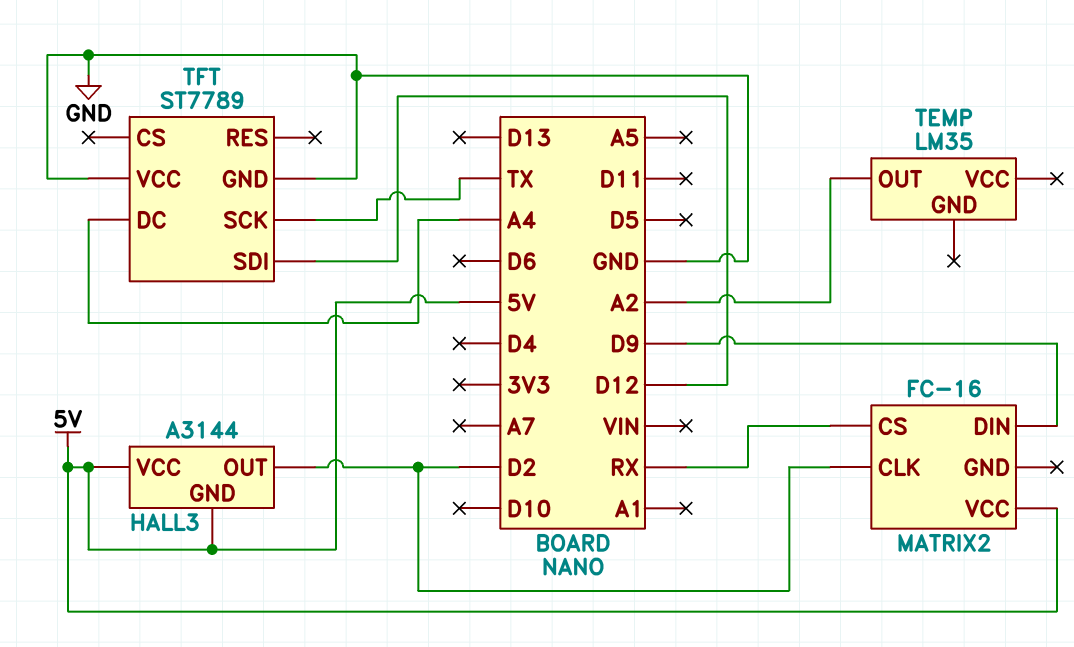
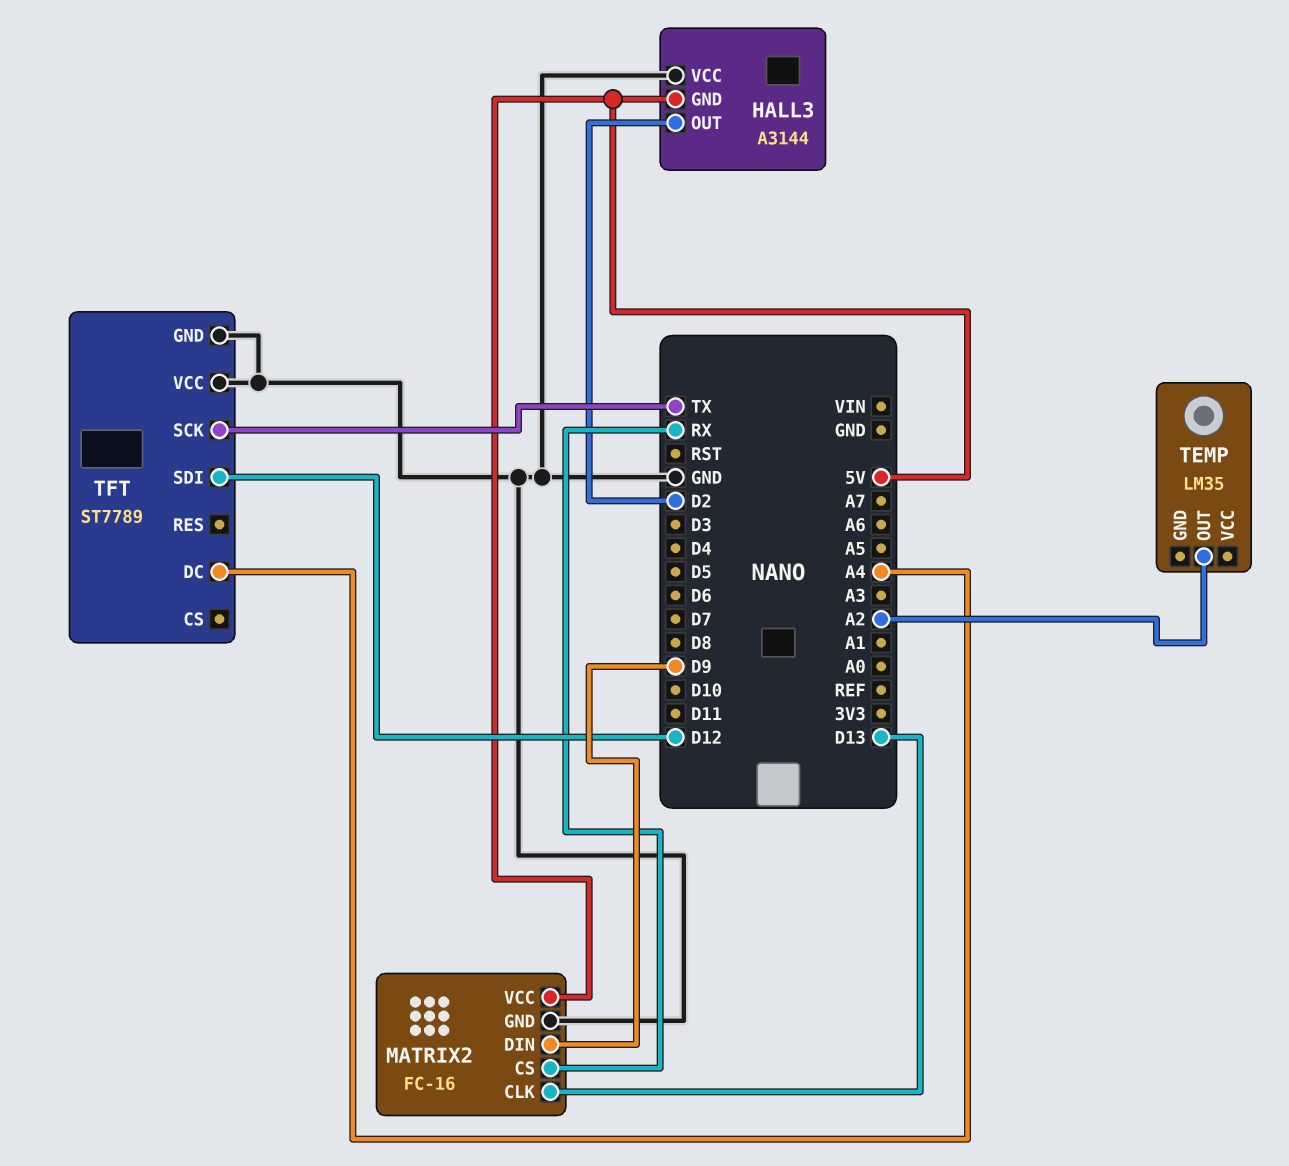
HALL3 pin VCC: 5V -> GND
MATRIX2 pin CLK: D2 -> D13
MATRIX2 pin GND: none -> GND

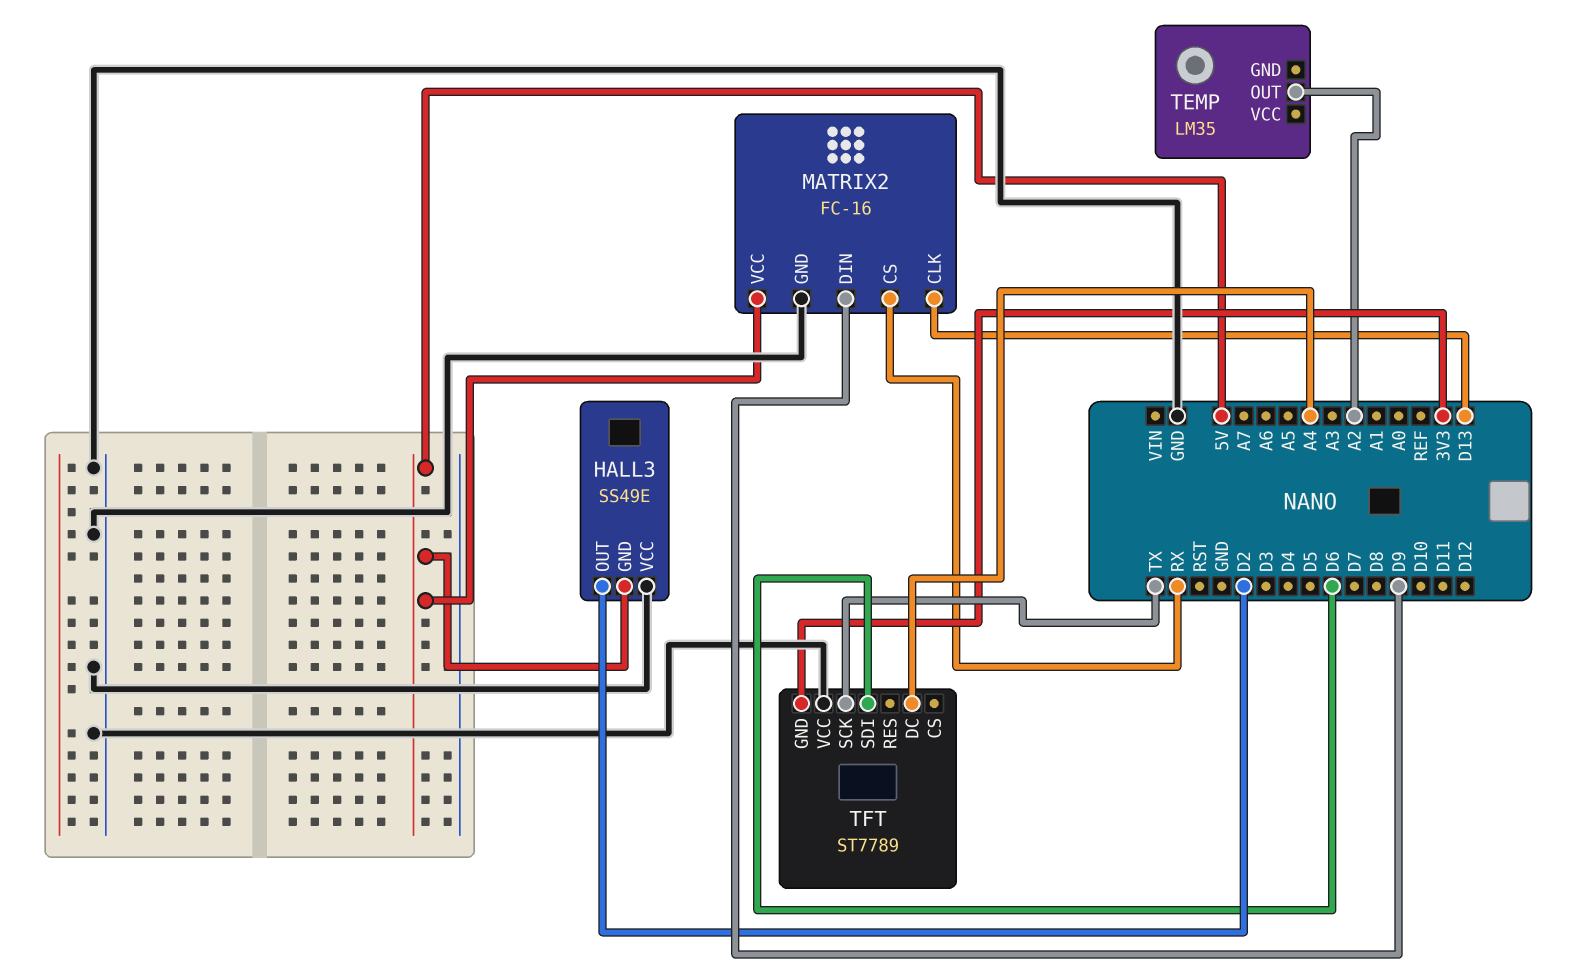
HALL3: A3144 -> SS49E
TFT pin GND: GND -> 3V3
TFT pin SDI: D12 -> D6

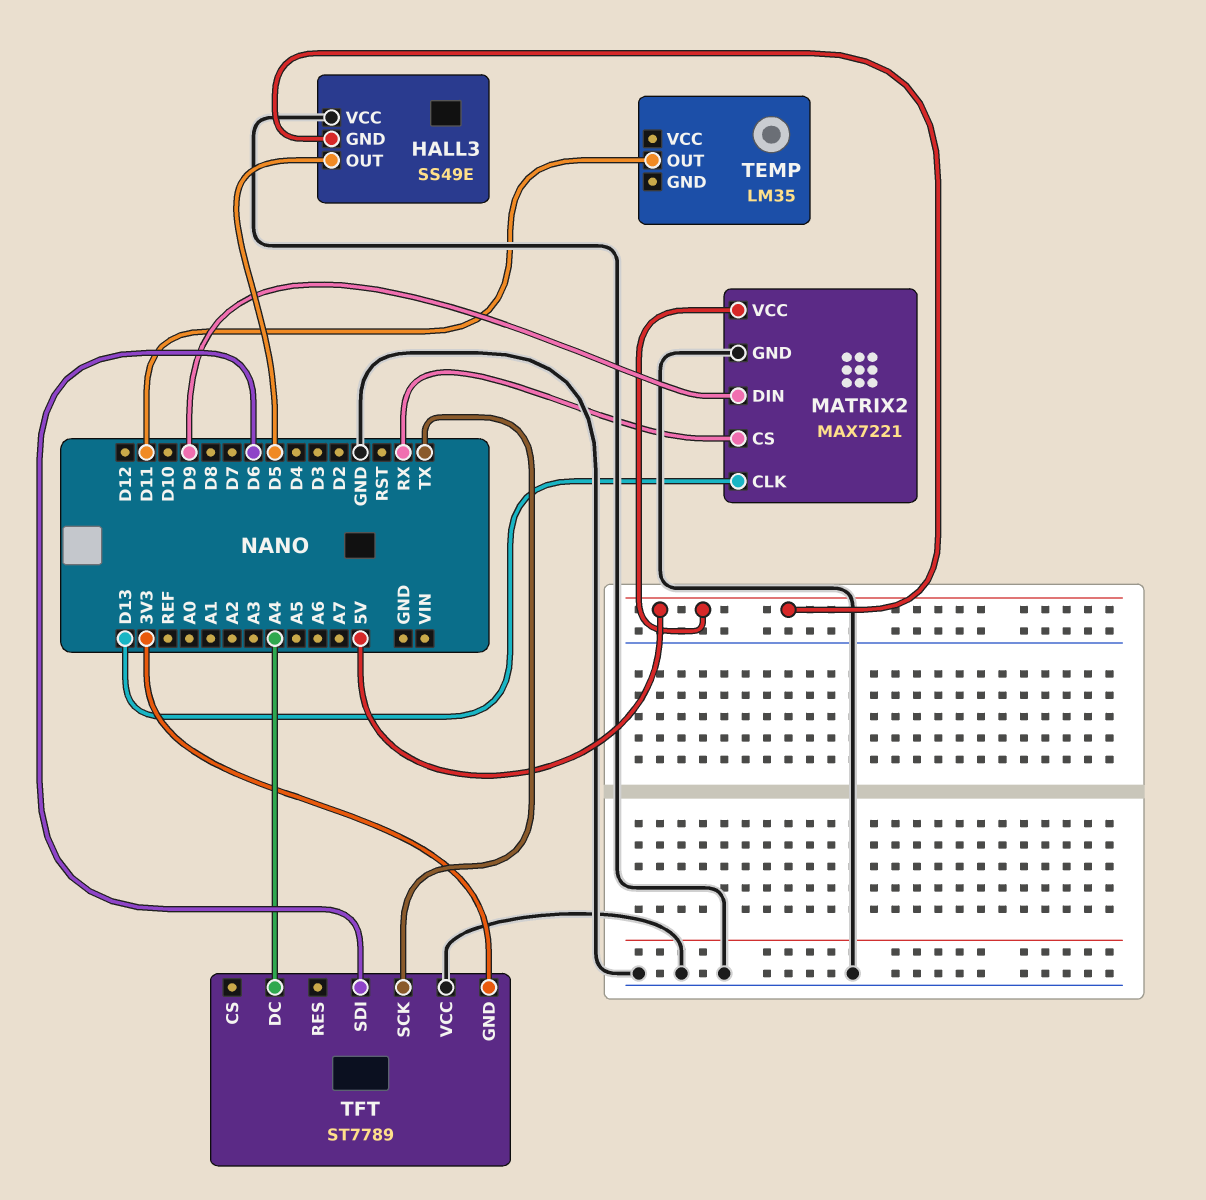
HALL3 pin OUT: D2 -> D5
MATRIX2: FC-16 -> MAX7221
TEMP pin OUT: A2 -> D11

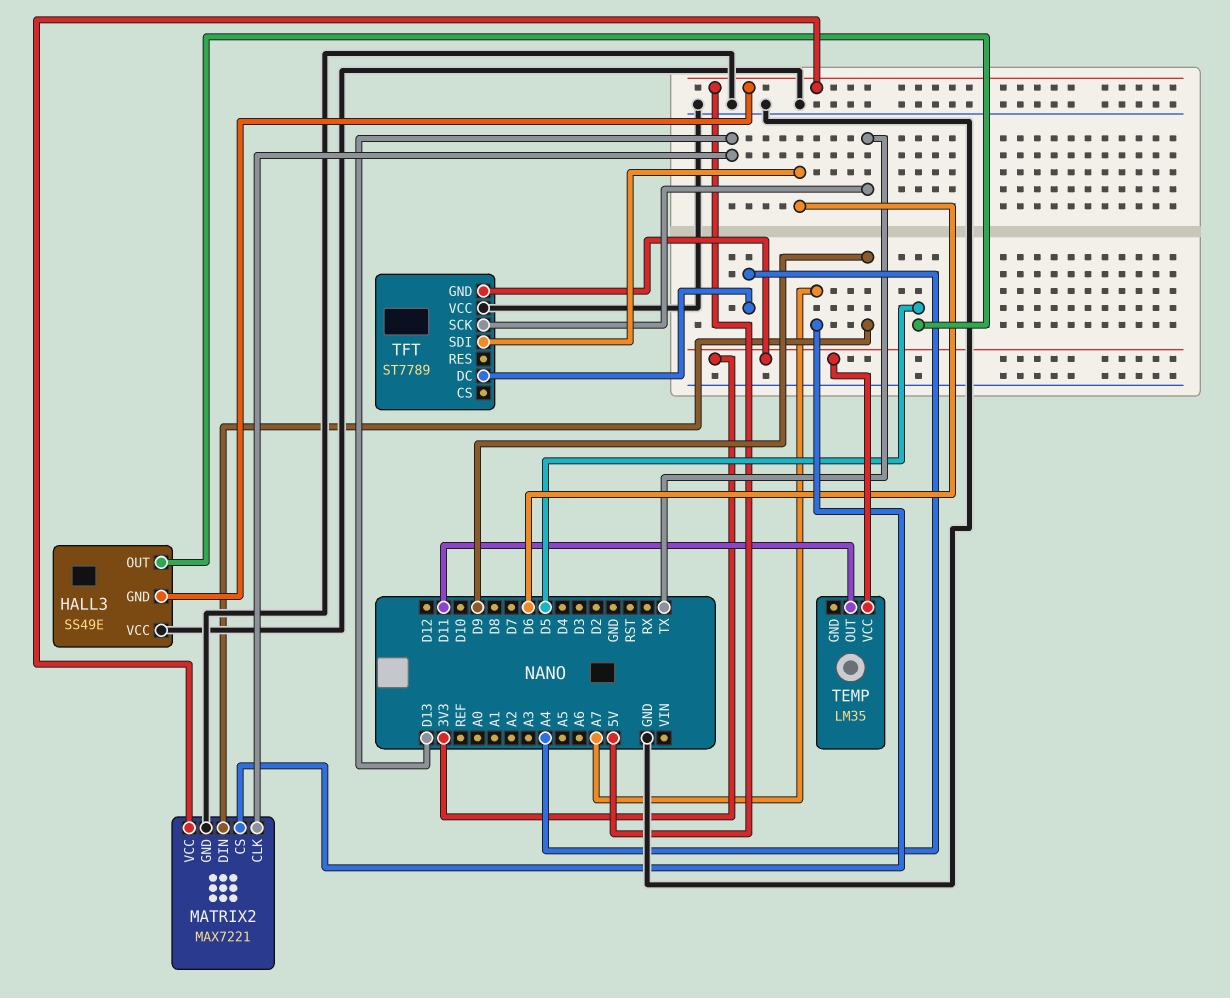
MATRIX2 pin CS: RX -> A7
TEMP pin VCC: none -> 3V3

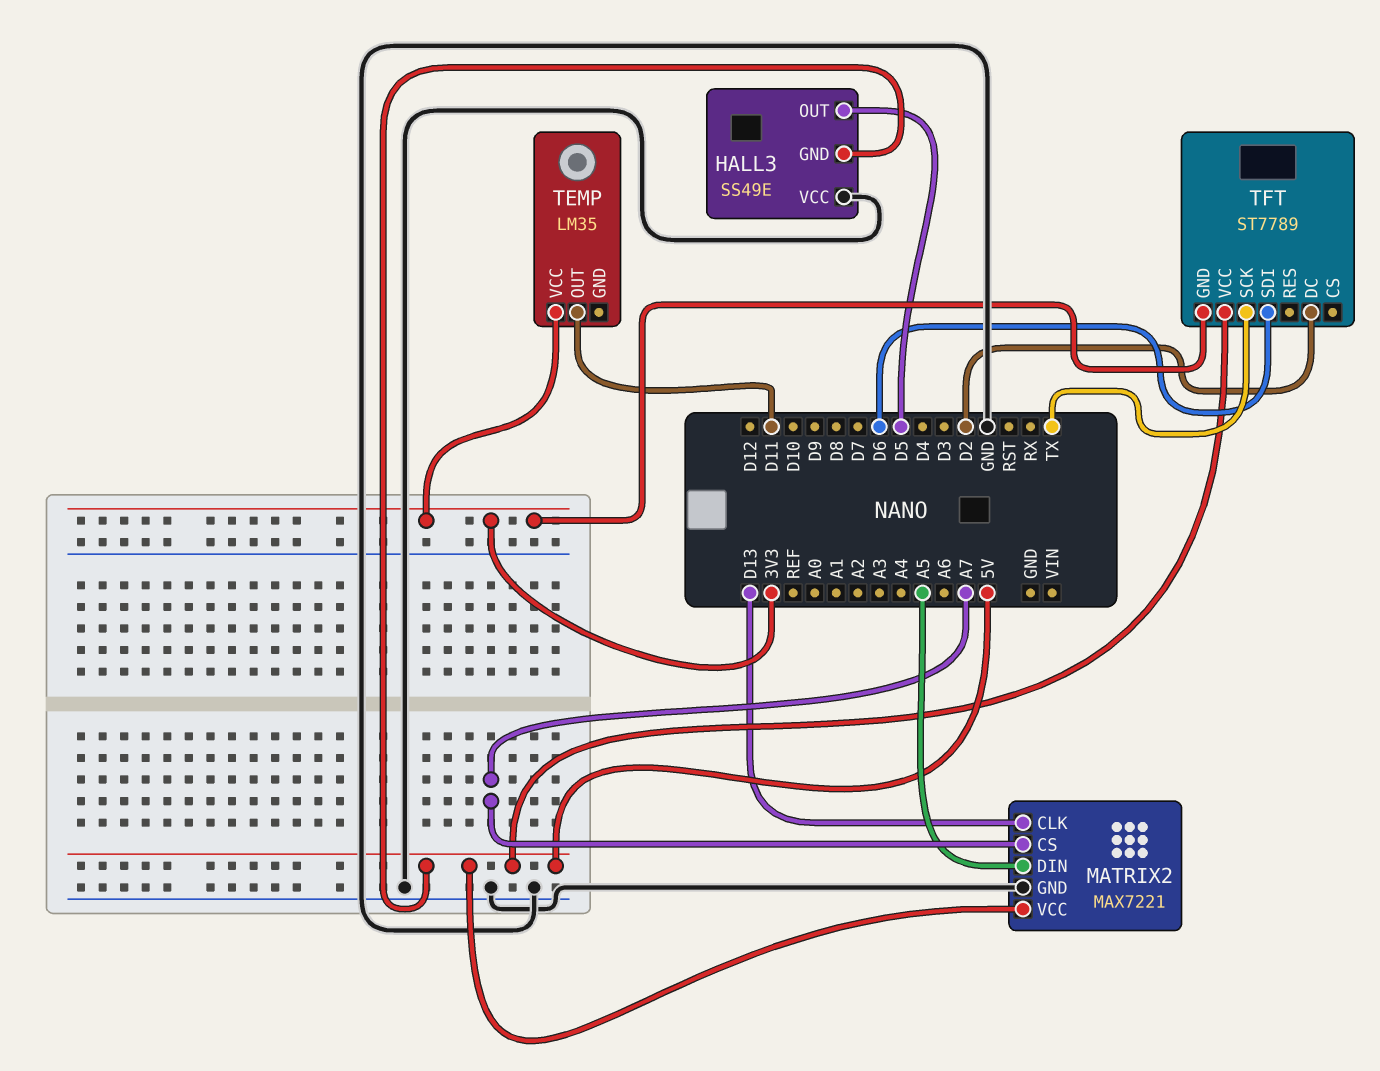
MATRIX2 pin DIN: D9 -> A5
TFT pin DC: A4 -> D2
TFT pin VCC: GND -> 5V

